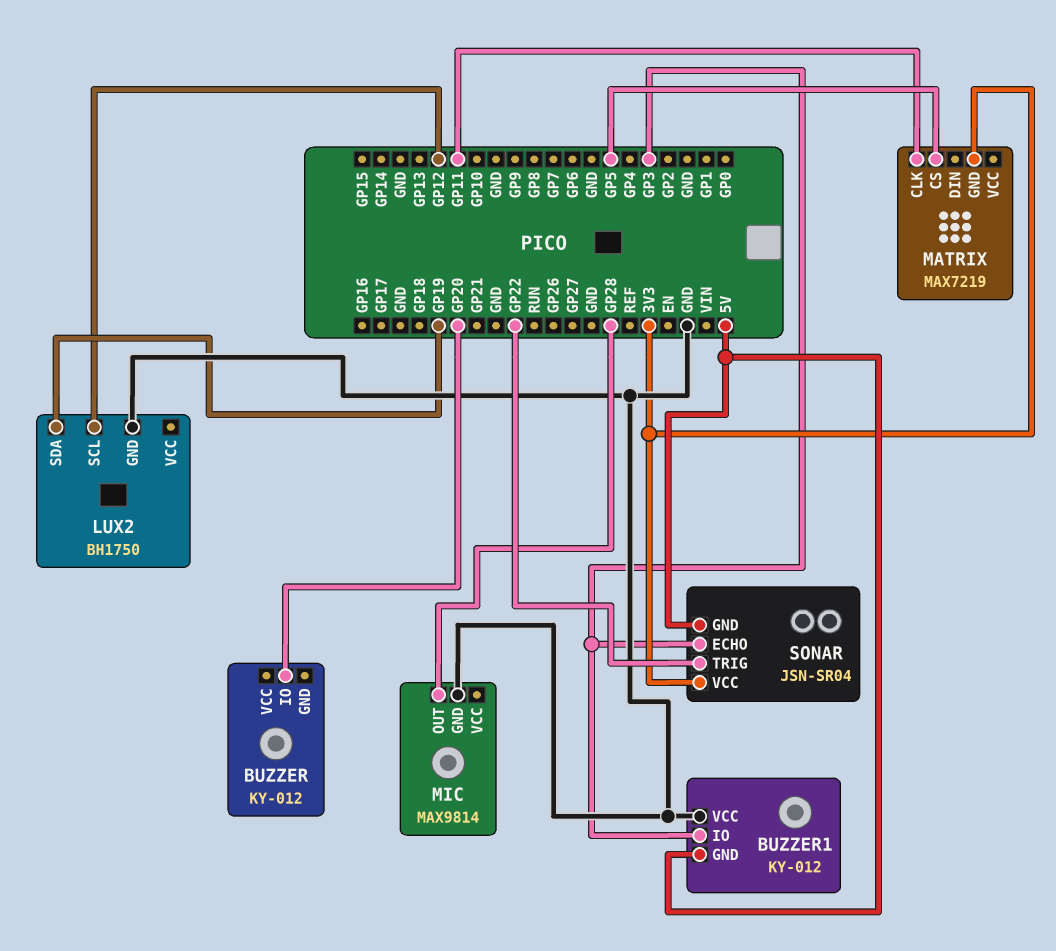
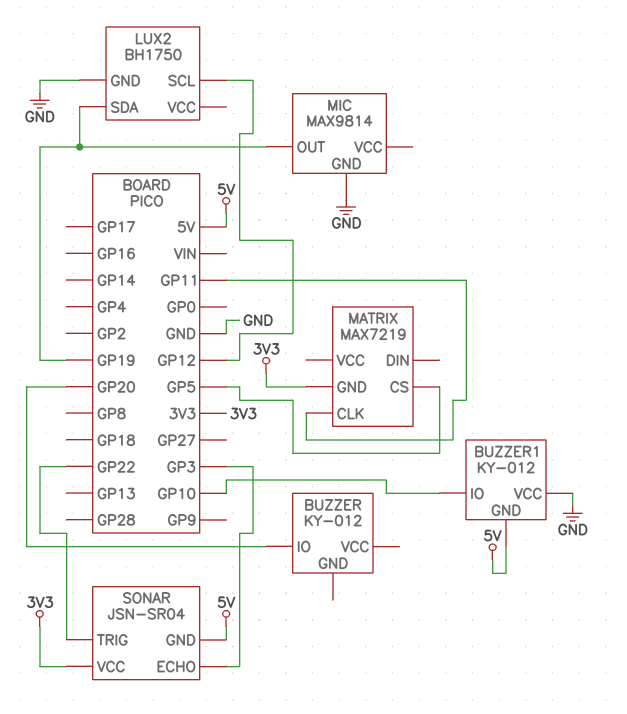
BUZZER1 pin IO: GP3 -> GP10
MIC pin OUT: GP28 -> GP19

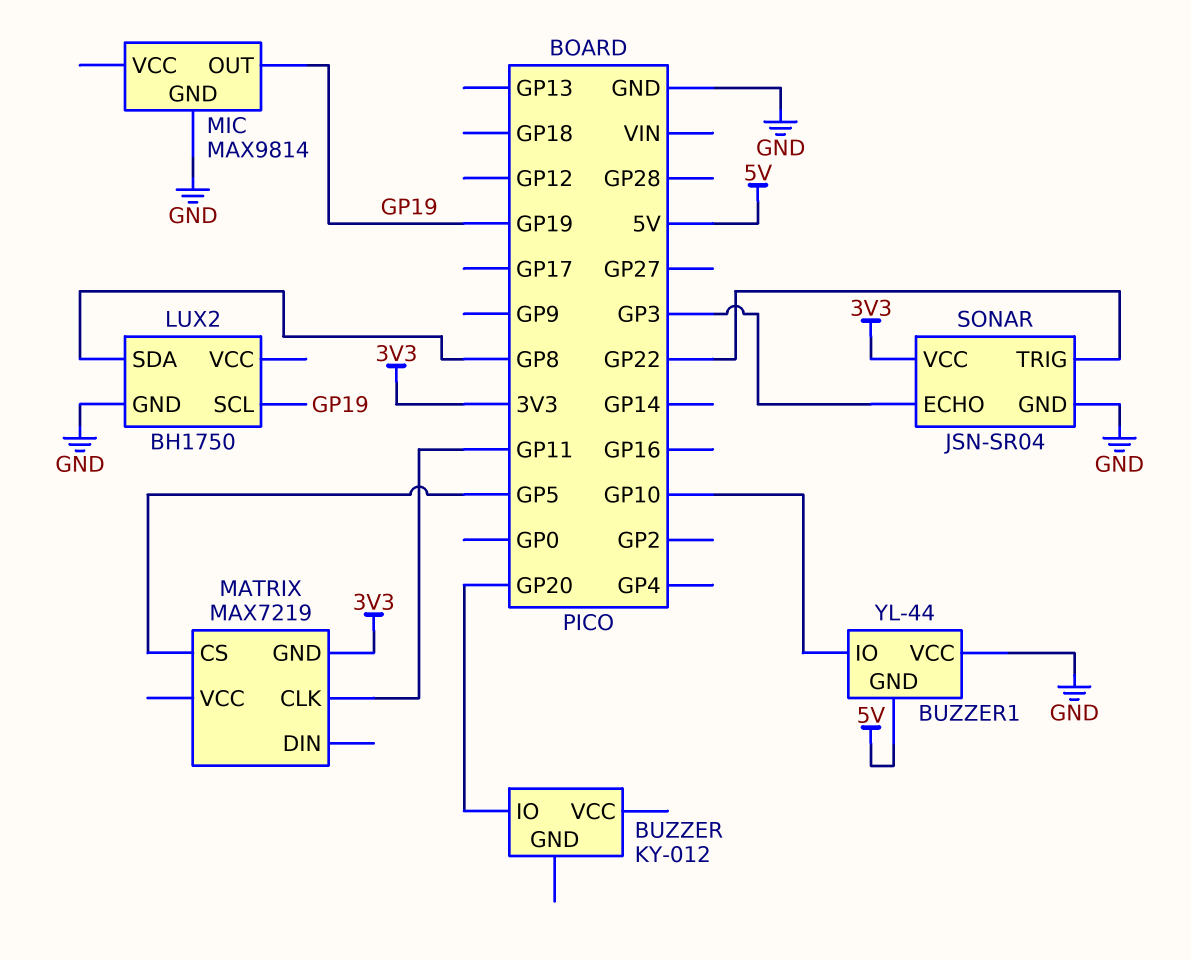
BUZZER1: KY-012 -> YL-44
LUX2 pin SCL: GP12 -> GP19
LUX2 pin SDA: GP19 -> GP8
SONAR pin GND: 5V -> GND

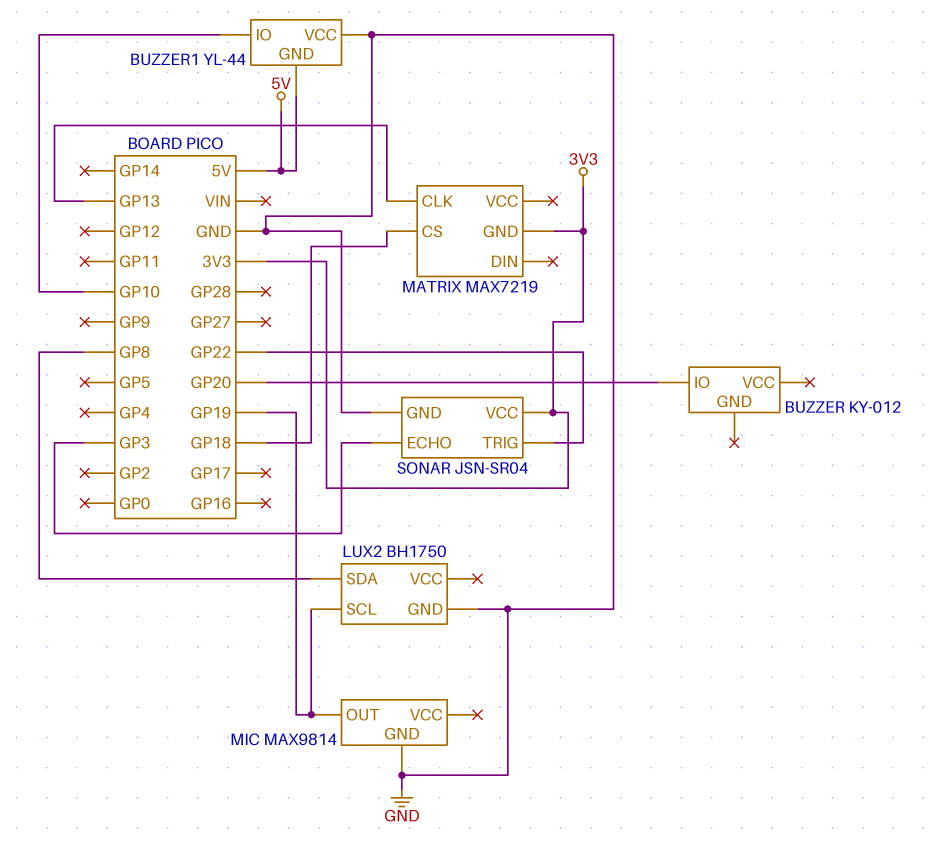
MATRIX pin CLK: GP11 -> GP13
MATRIX pin CS: GP5 -> GP18

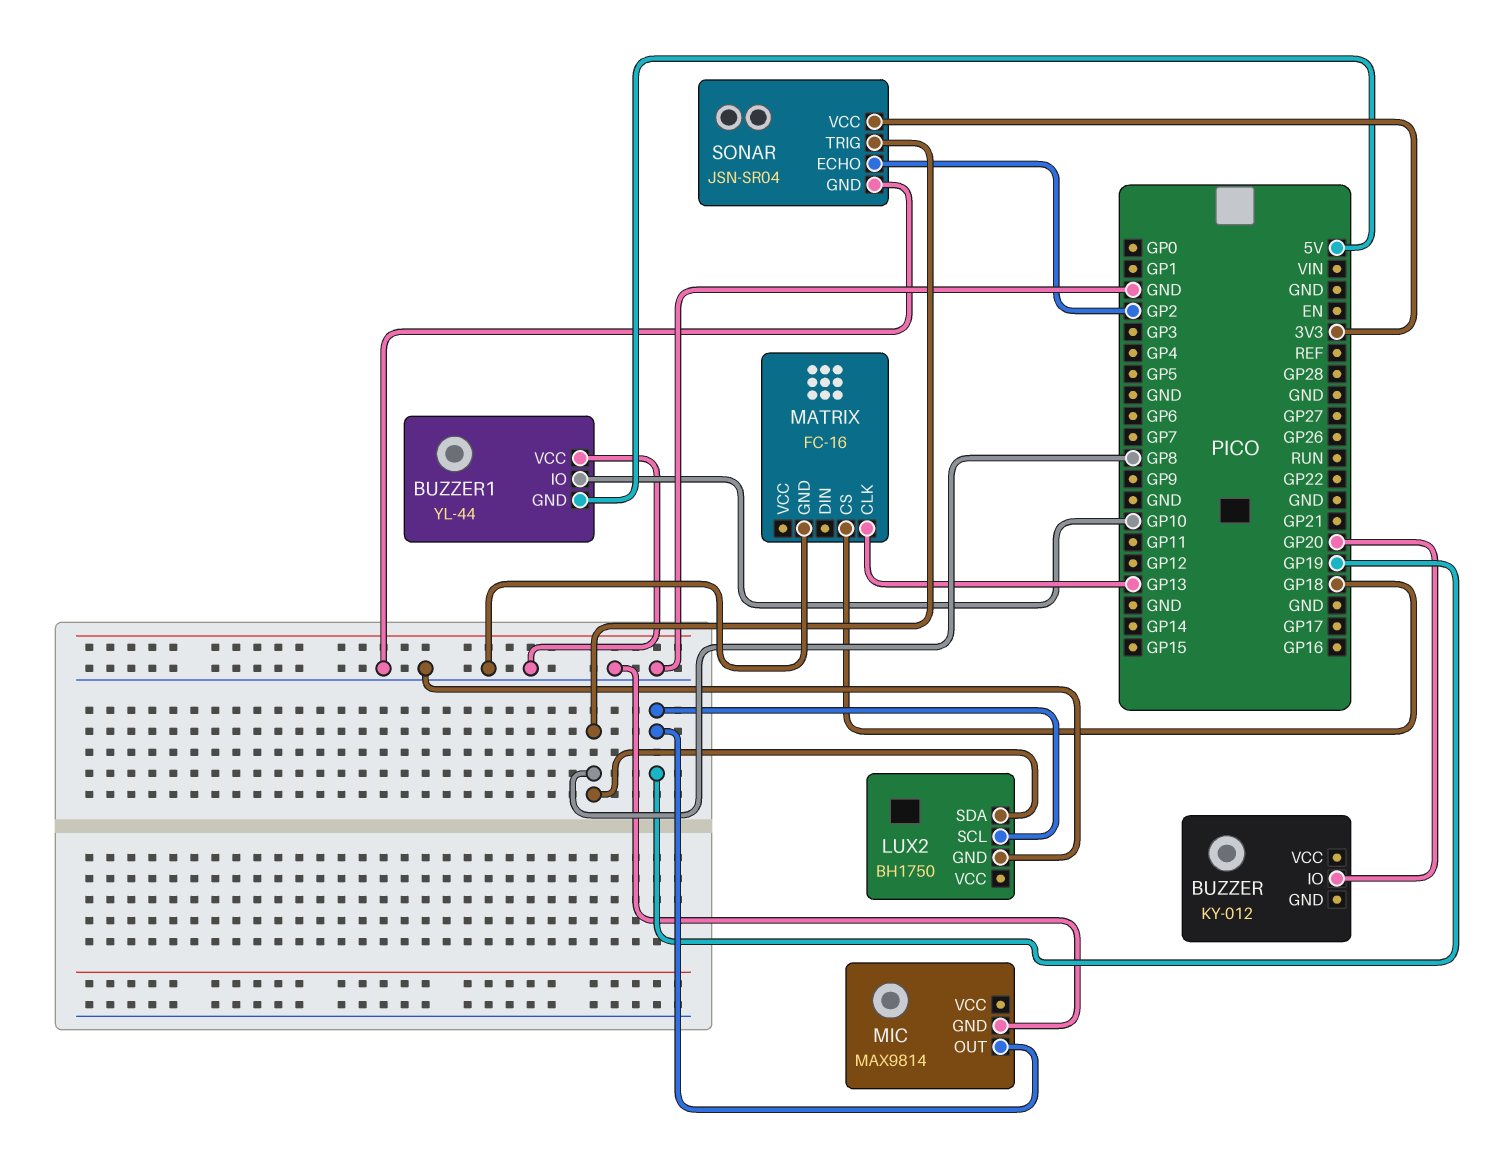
MATRIX: MAX7219 -> FC-16
MATRIX pin GND: 3V3 -> GND
SONAR pin ECHO: GP3 -> GP2
SONAR pin TRIG: GP22 -> GP8

